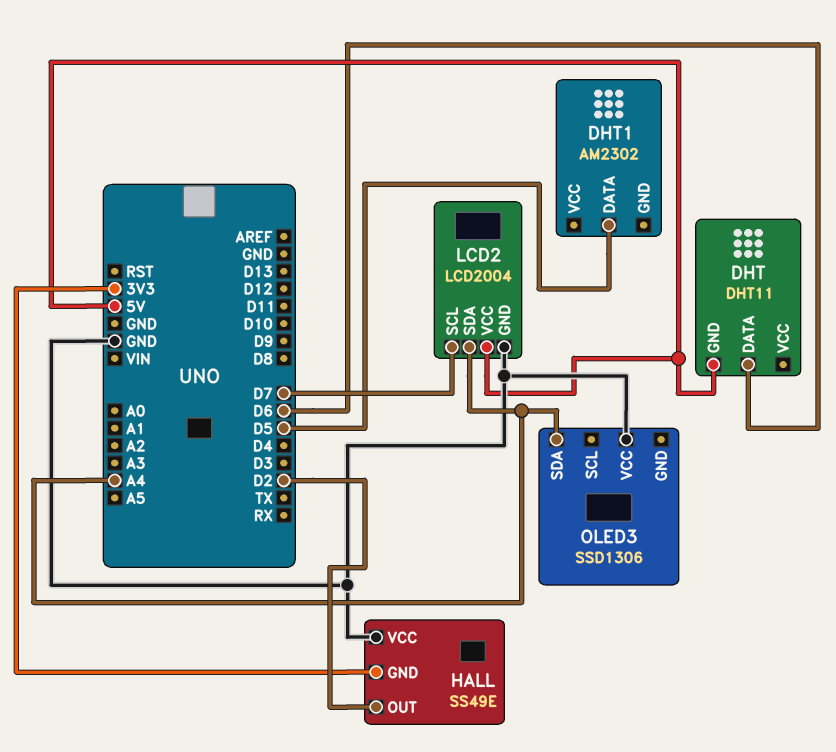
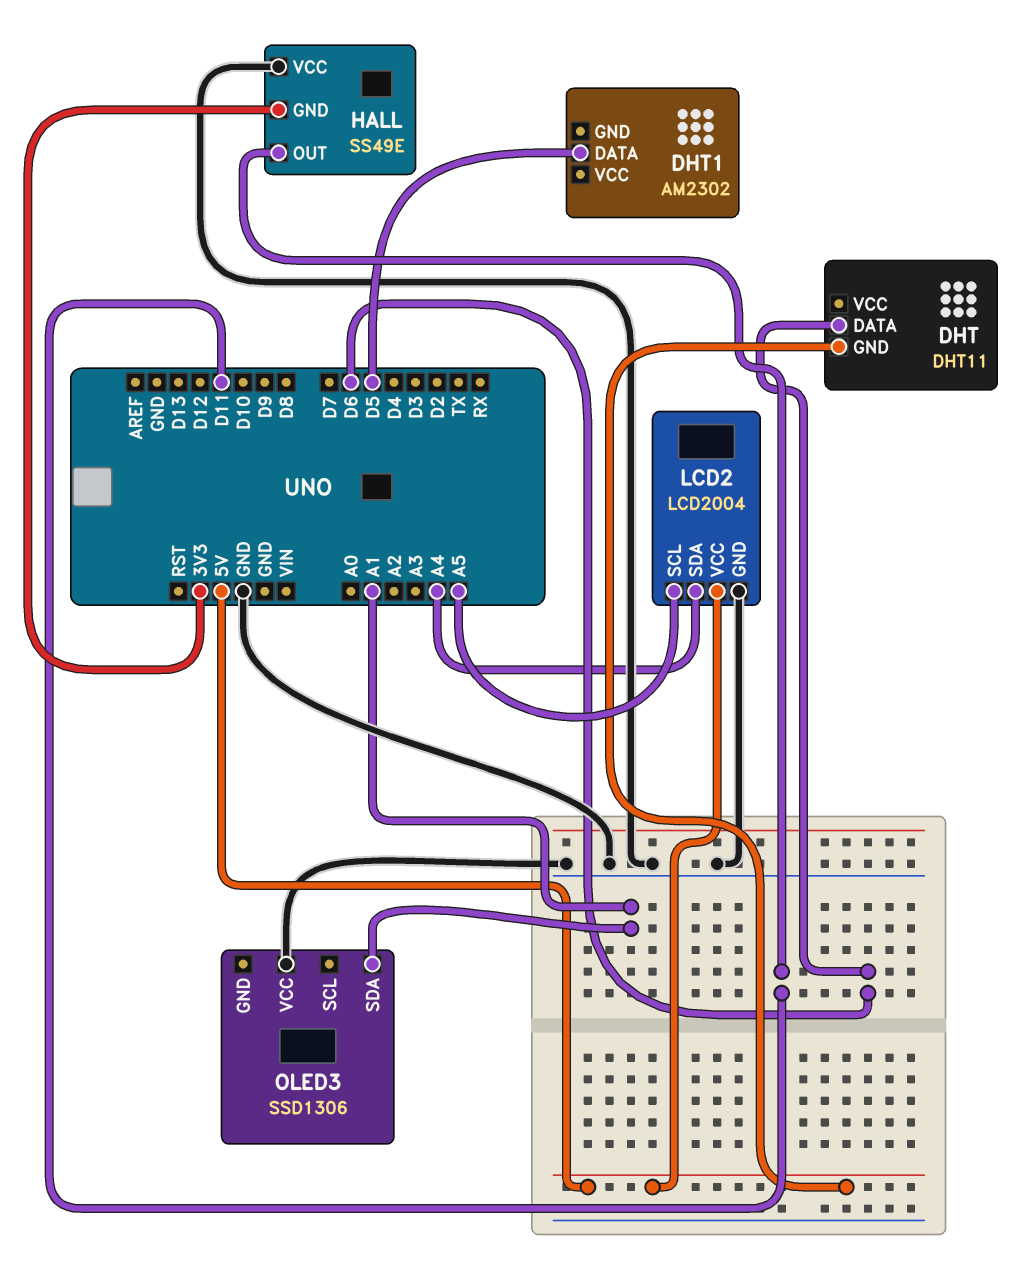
HALL pin OUT: D2 -> D11
LCD2 pin SCL: D7 -> A5
OLED3 pin SDA: A4 -> A1

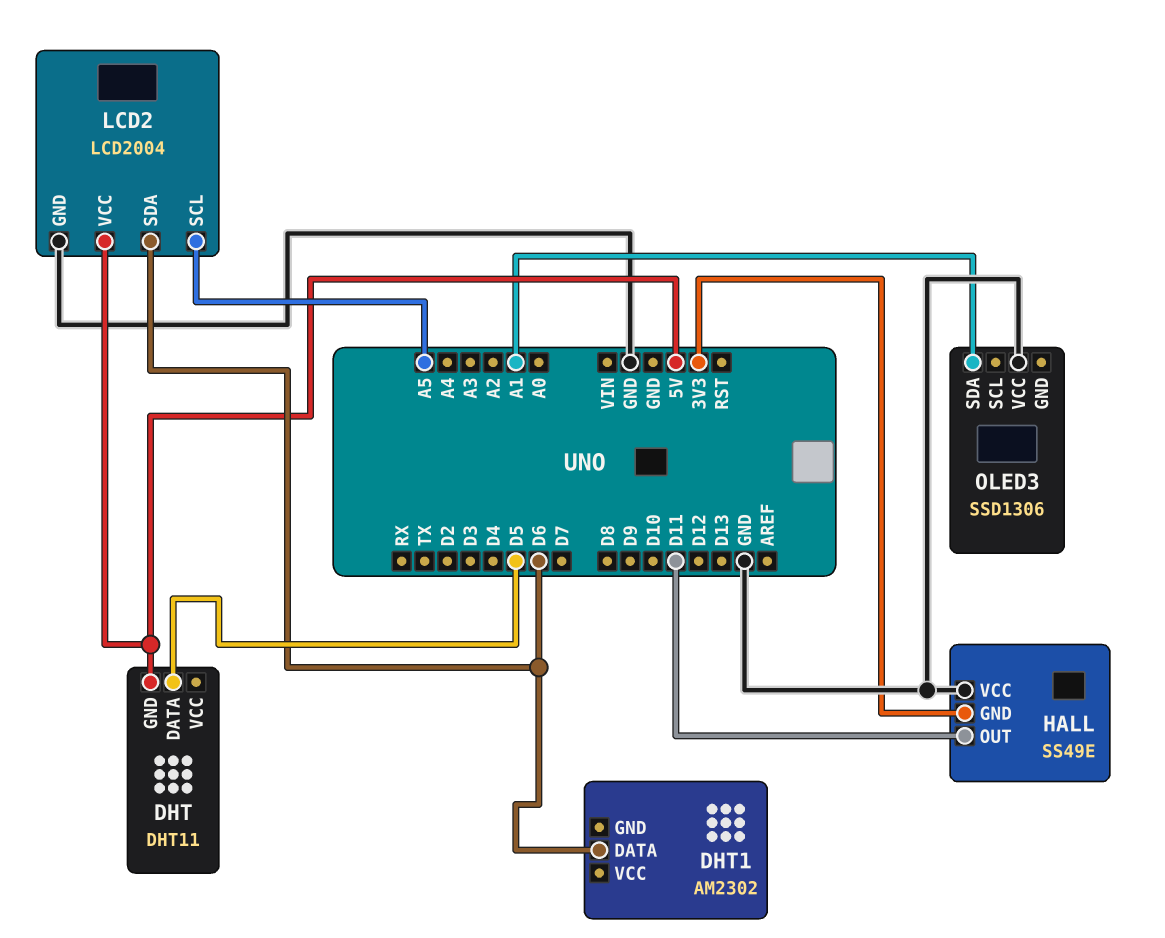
DHT pin DATA: D6 -> D5
DHT1 pin DATA: D5 -> D6
LCD2 pin SDA: A4 -> D6

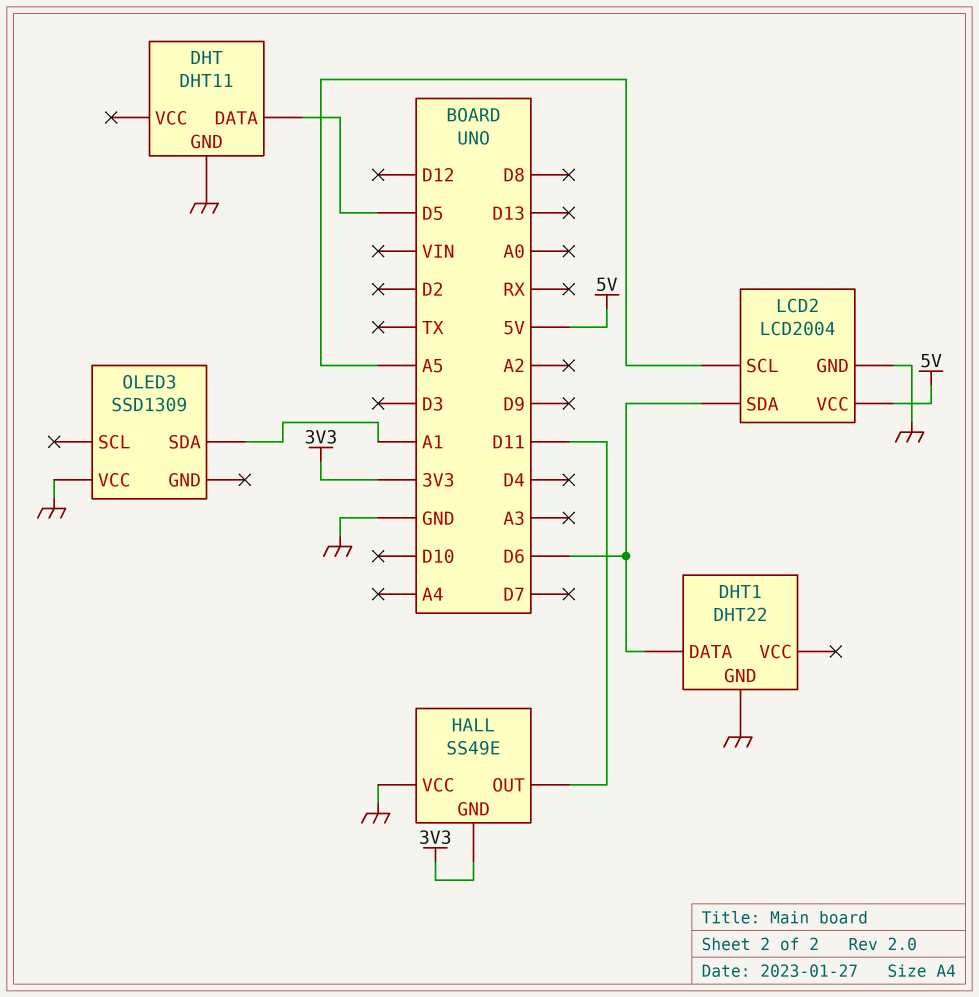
DHT pin GND: 5V -> GND
DHT1: AM2302 -> DHT22
DHT1 pin GND: none -> GND
OLED3: SSD1306 -> SSD1309

